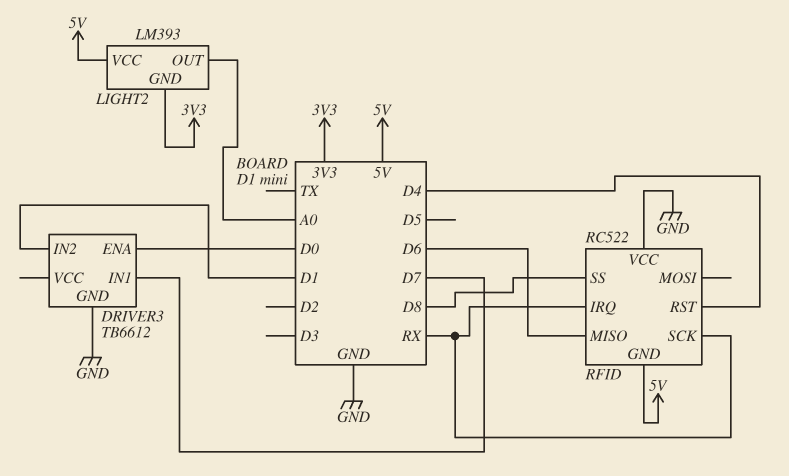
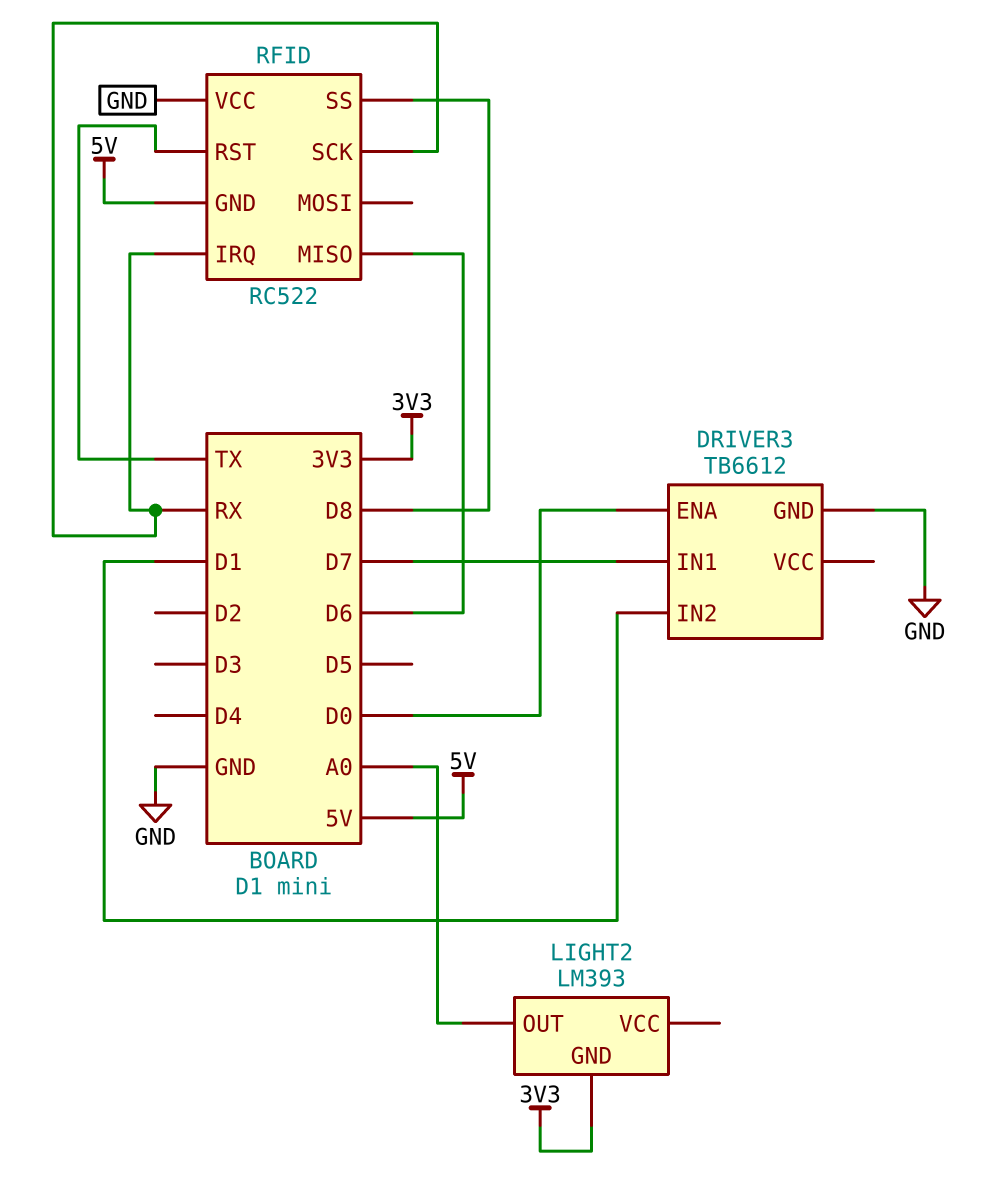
LIGHT2 pin VCC: 5V -> none
RFID pin RST: D4 -> TX

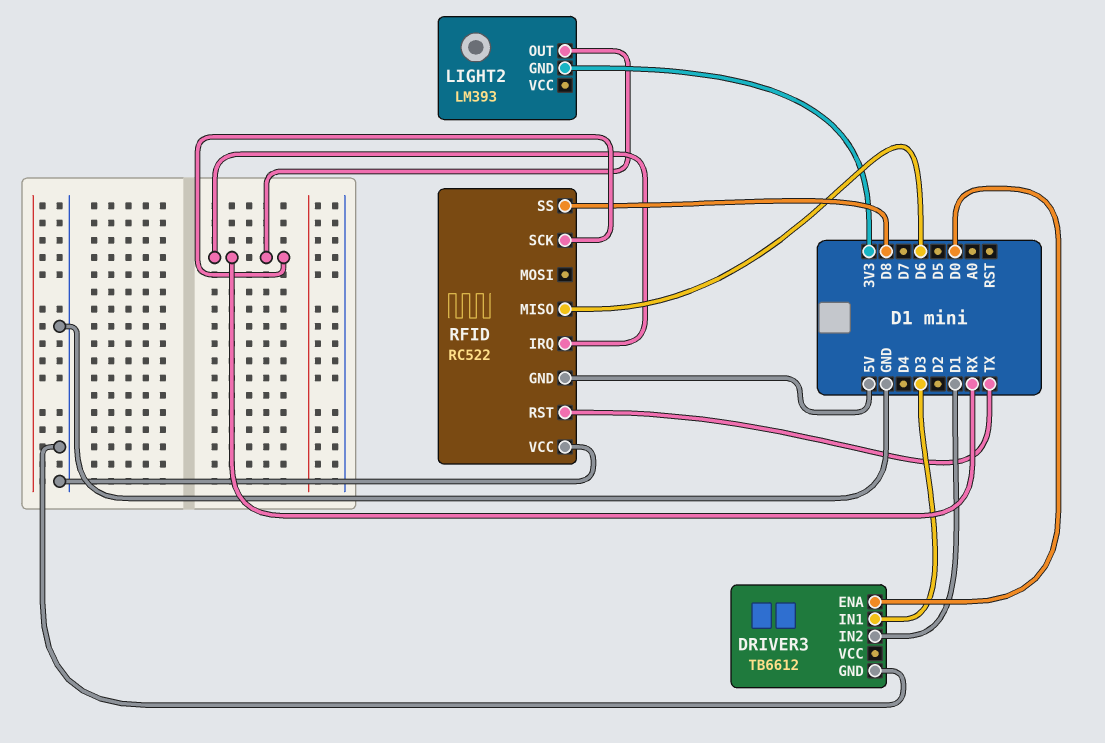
DRIVER3 pin IN1: D7 -> D3
LIGHT2 pin OUT: A0 -> RX

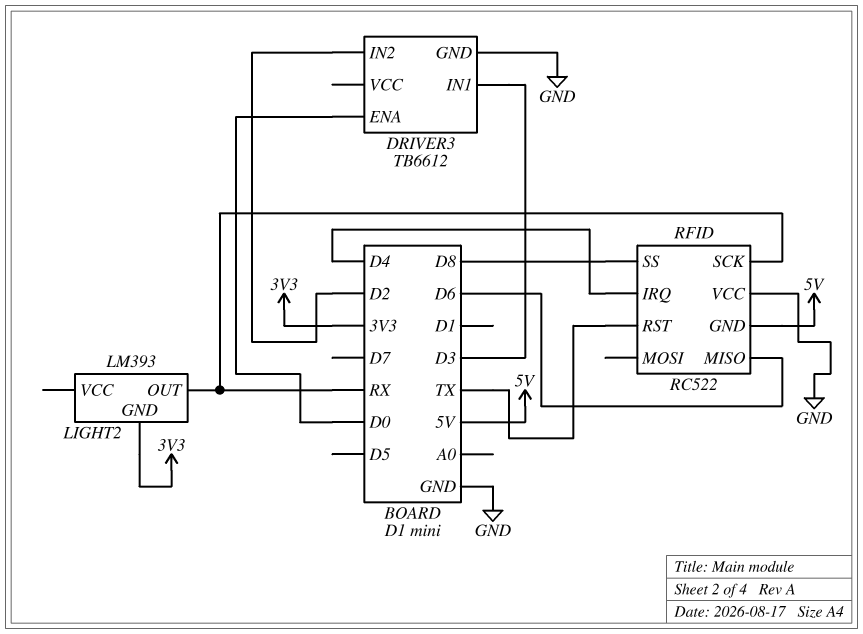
DRIVER3 pin IN2: D1 -> D2
RFID pin IRQ: RX -> D4

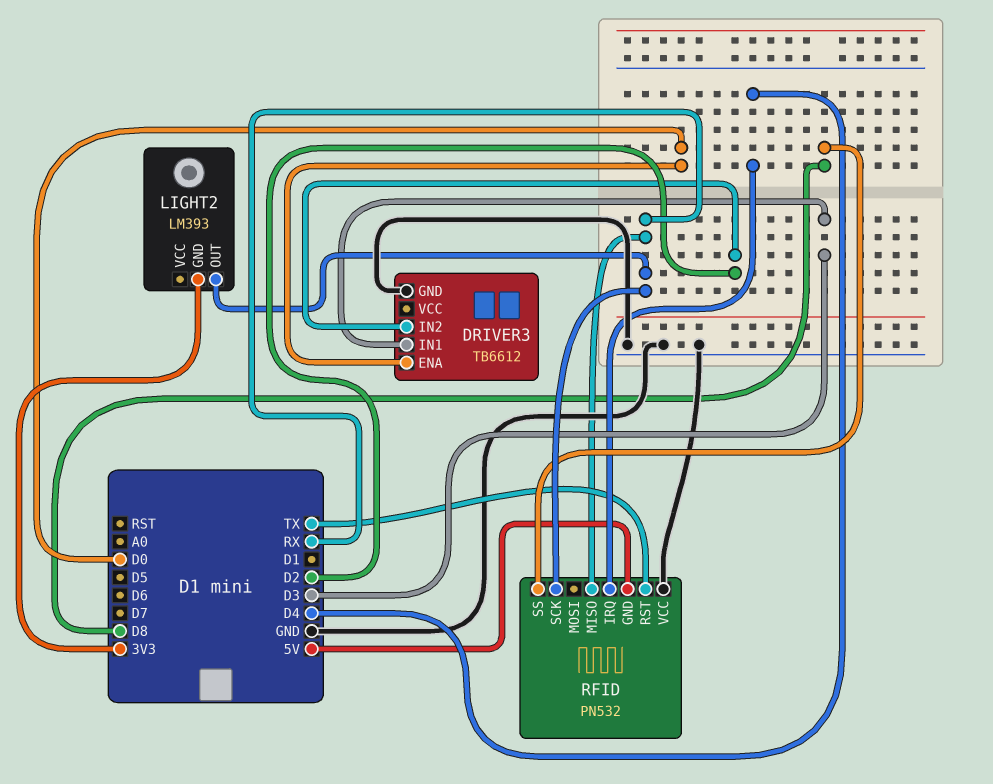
RFID: RC522 -> PN532
RFID pin MISO: D6 -> RX

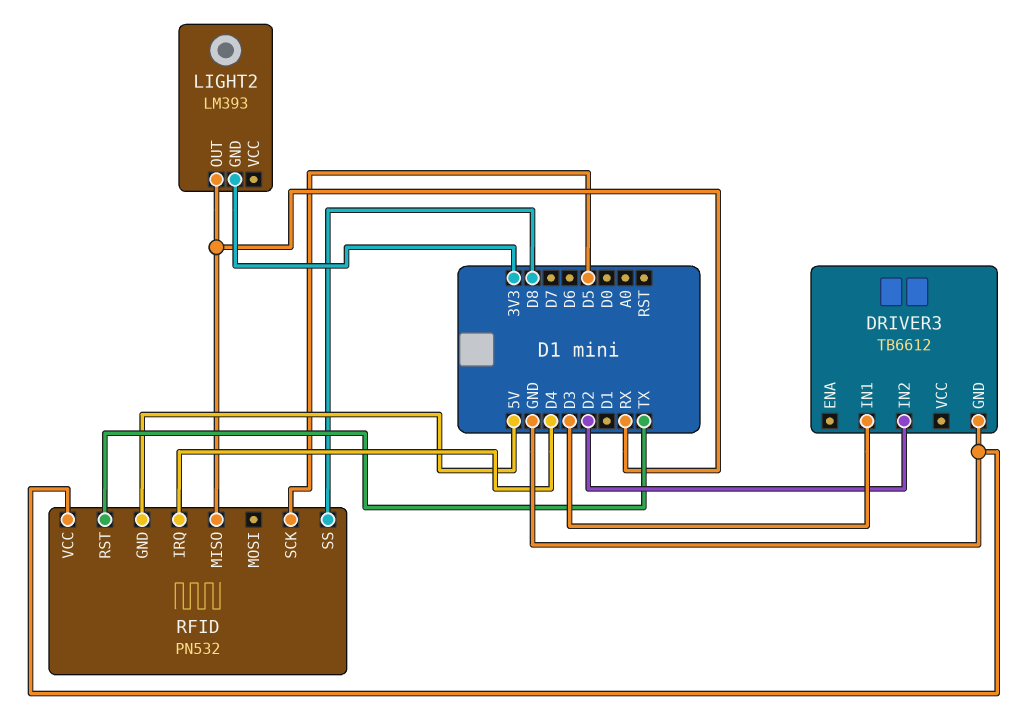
DRIVER3 pin ENA: D0 -> none
RFID pin SCK: RX -> D5

